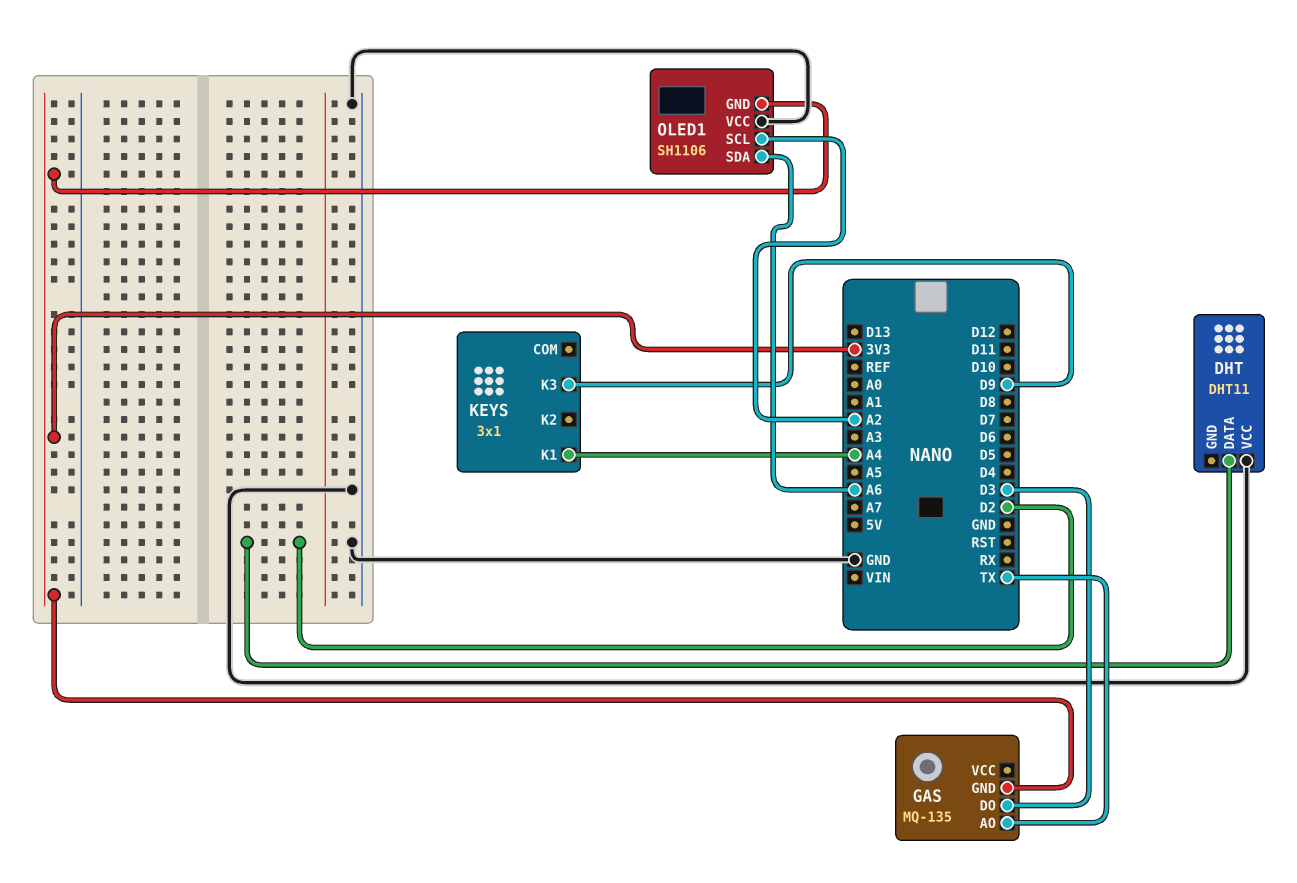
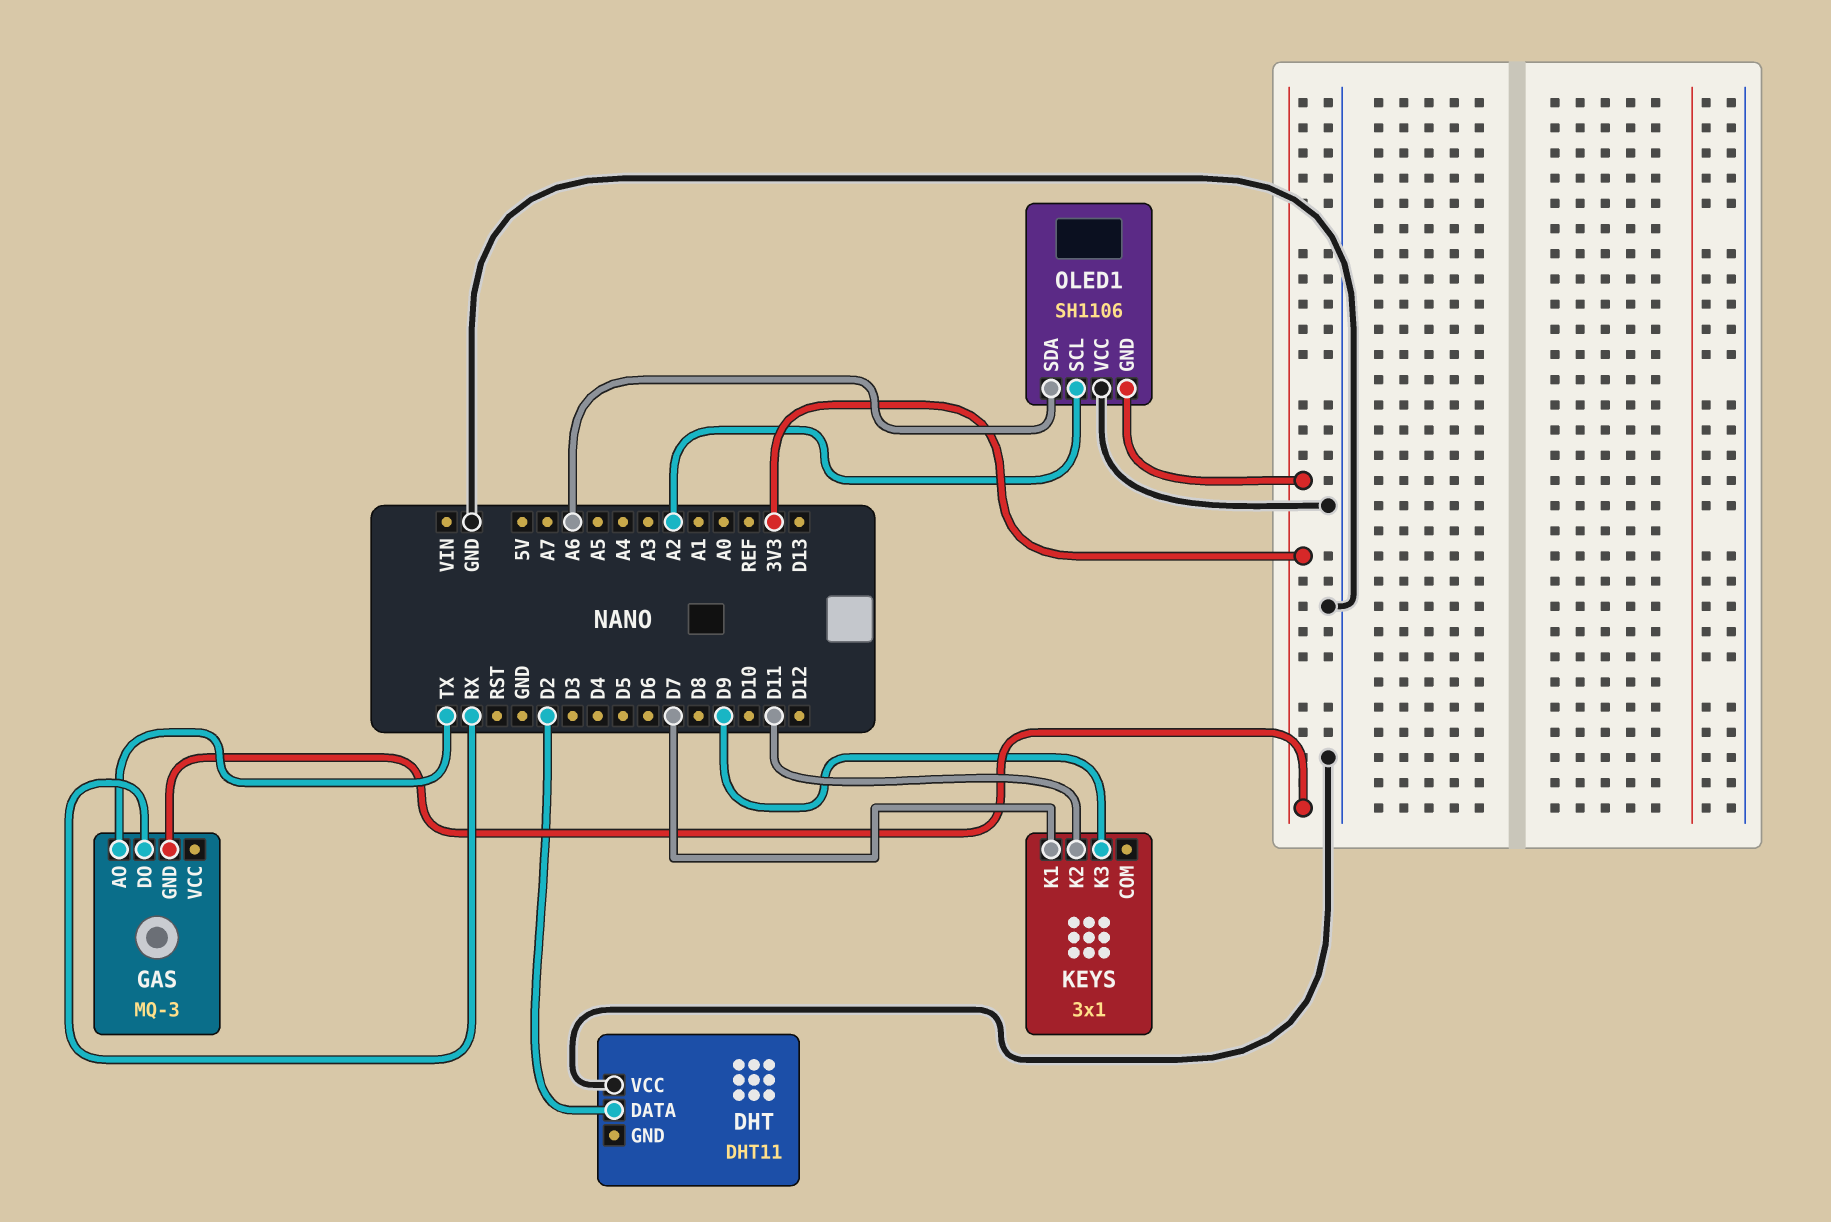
GAS: MQ-135 -> MQ-3
GAS pin DO: D3 -> RX
KEYS pin K1: A4 -> D7
KEYS pin K2: none -> D11

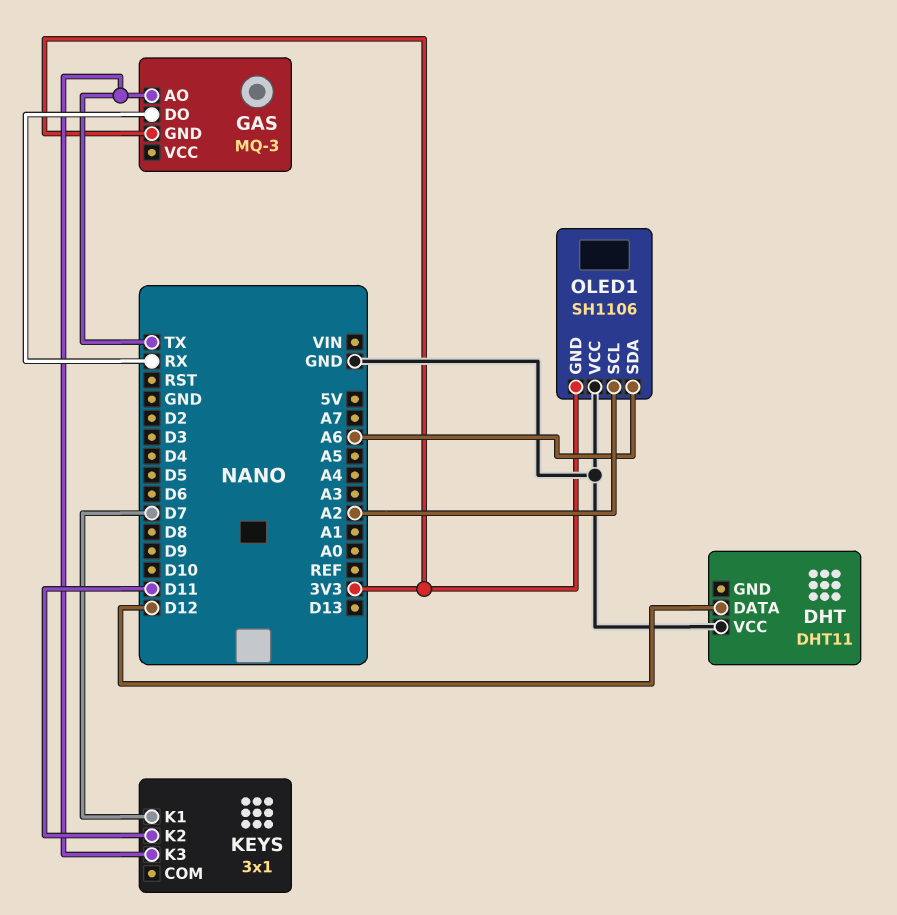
DHT pin DATA: D2 -> D12
KEYS pin K3: D9 -> TX

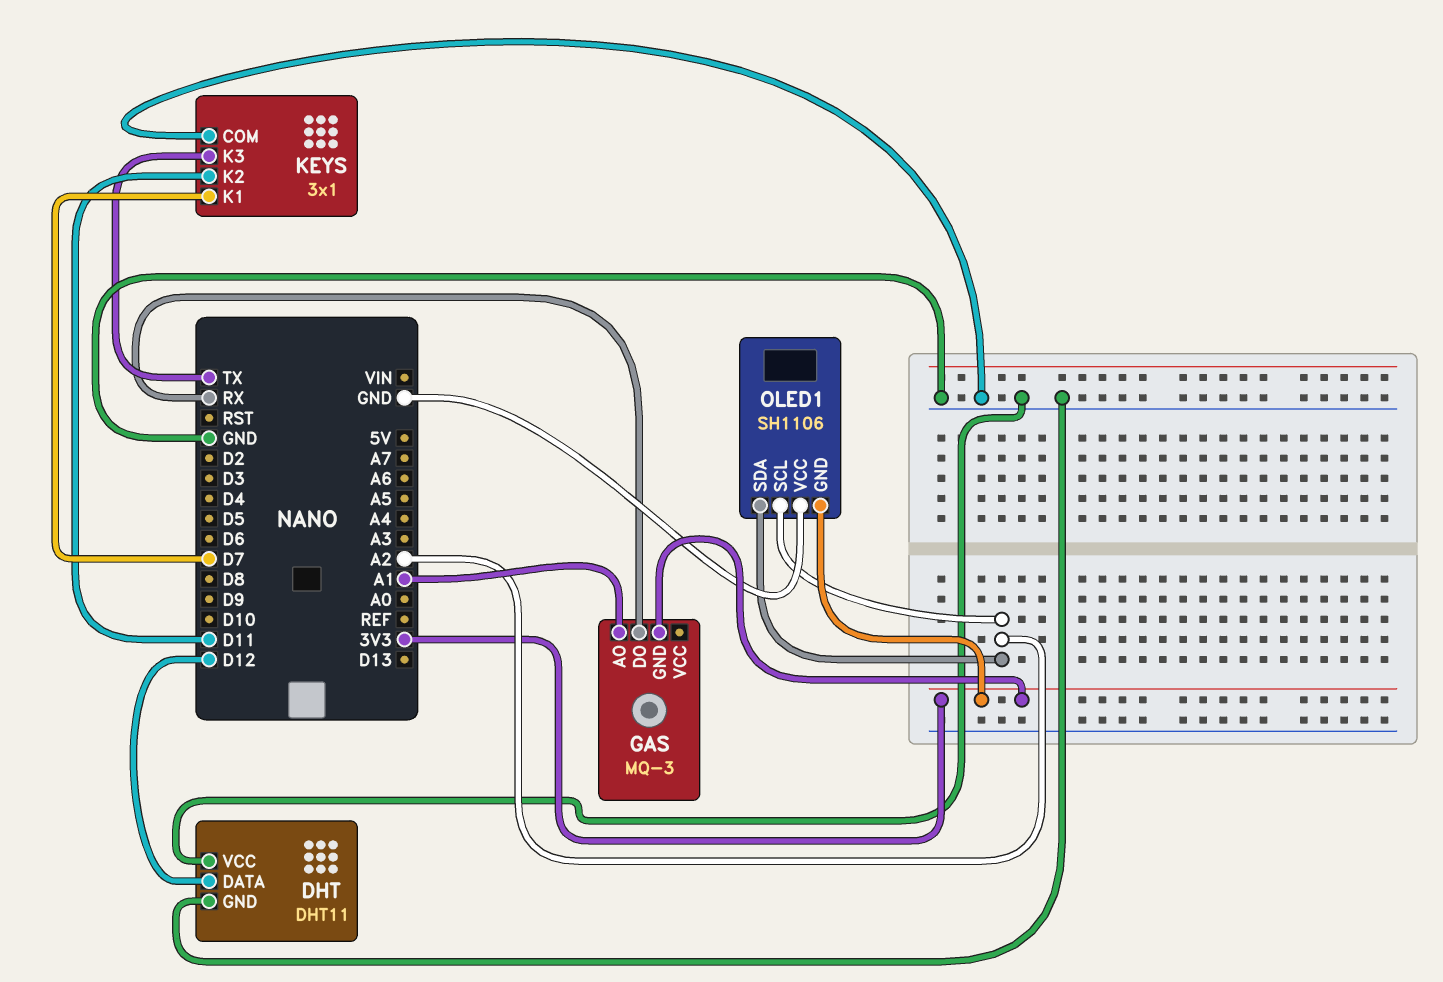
DHT pin GND: none -> GND
GAS pin AO: TX -> A1
KEYS pin COM: none -> GND
OLED1 pin SDA: A6 -> A2

